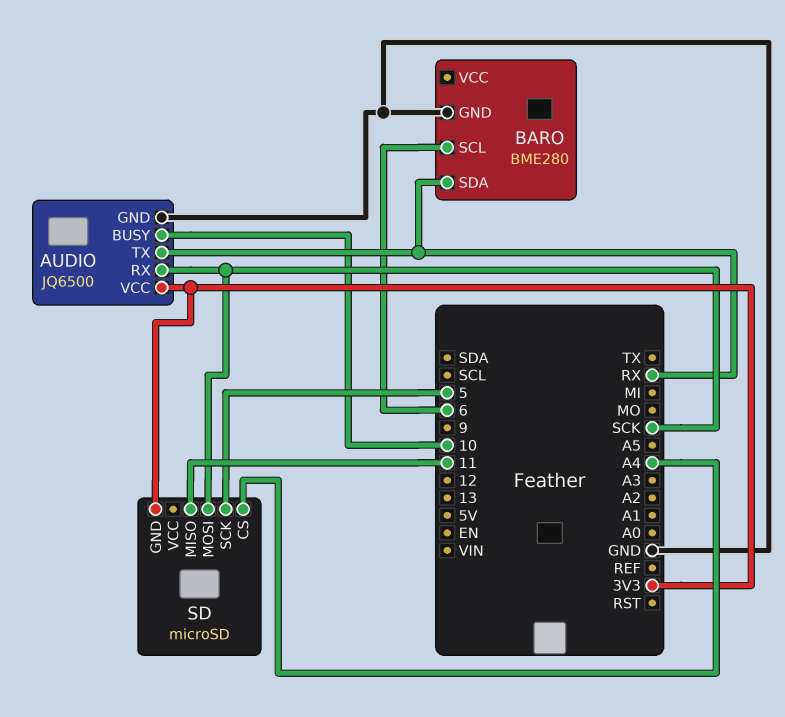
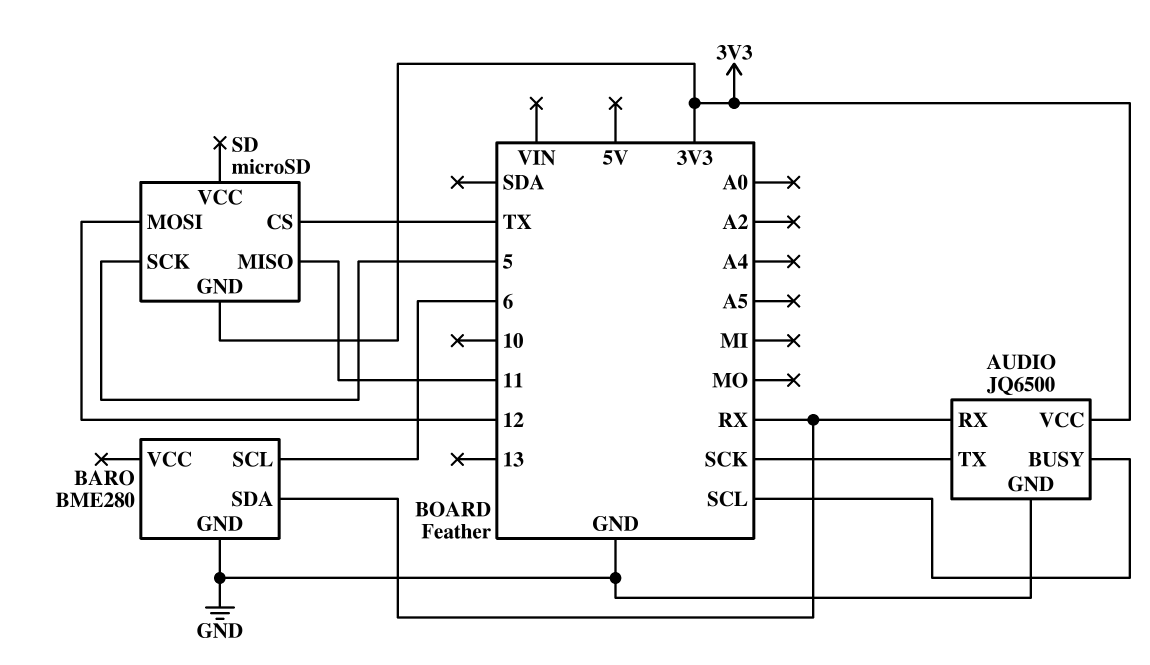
AUDIO pin BUSY: 10 -> SCL
AUDIO pin RX: SCK -> RX
AUDIO pin TX: RX -> SCK
SD pin CS: A4 -> TX
SD pin MOSI: SCK -> 12

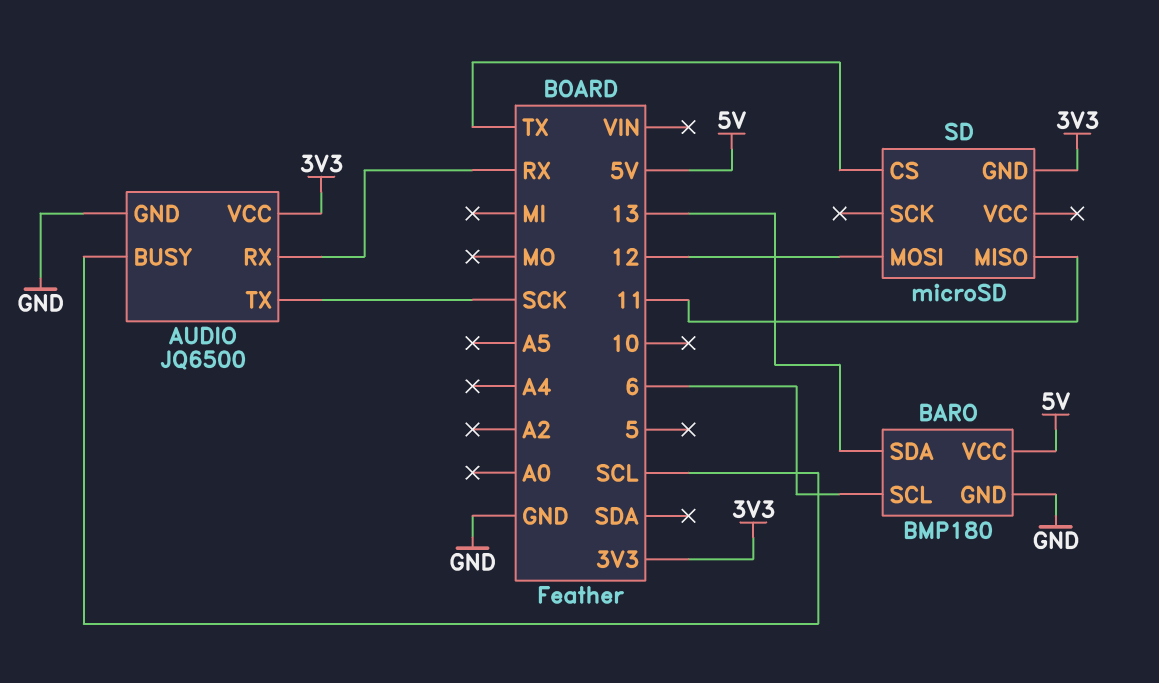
BARO: BME280 -> BMP180
BARO pin SDA: RX -> 13
BARO pin VCC: none -> 5V
SD pin SCK: 5 -> none

